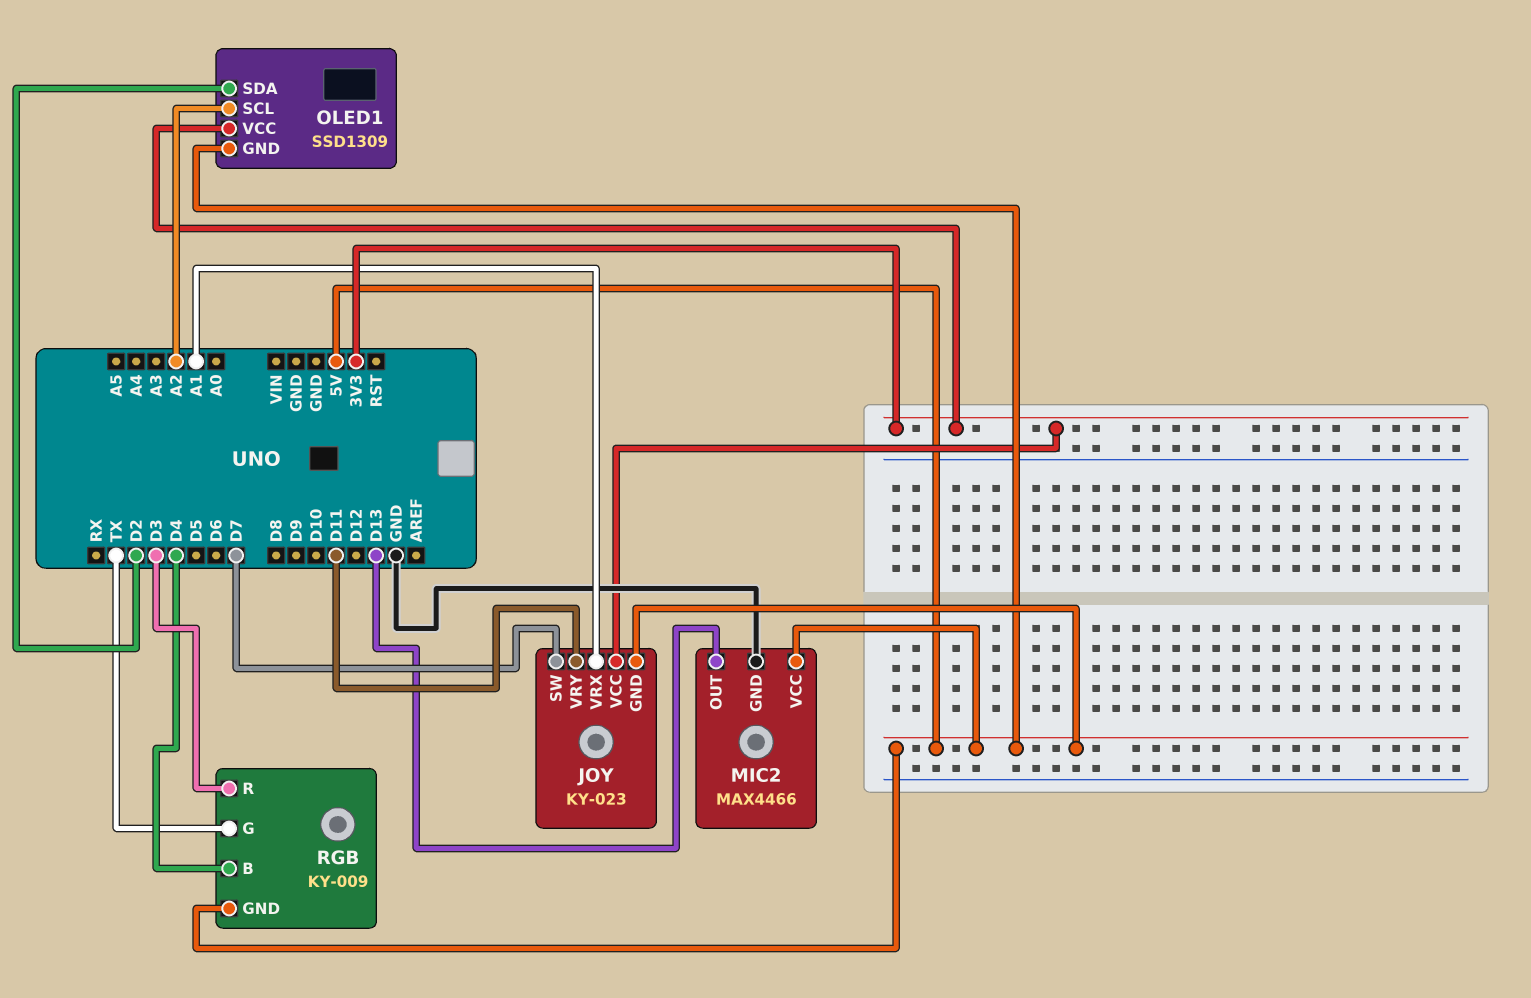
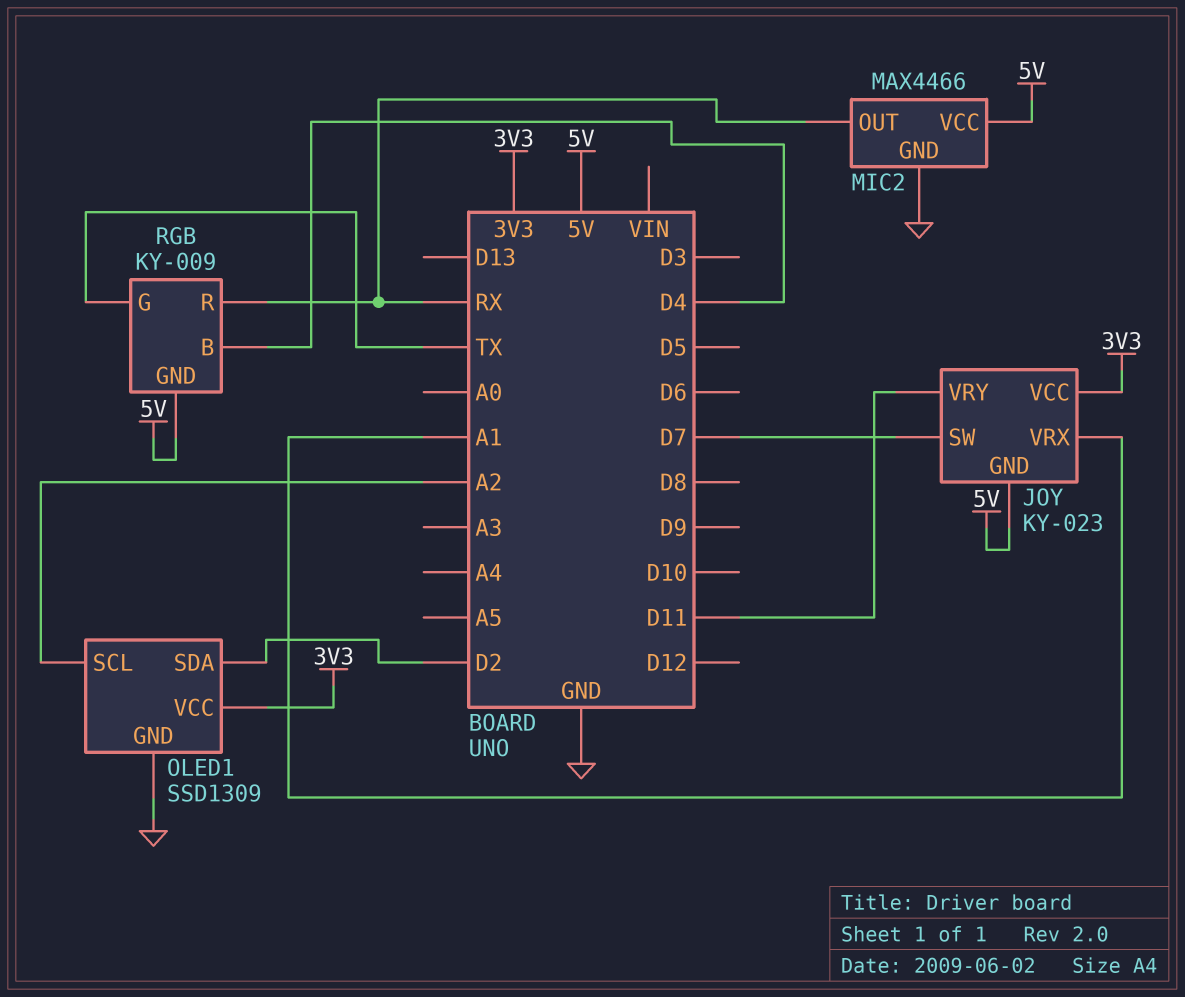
MIC2 pin OUT: D13 -> RX
OLED1 pin GND: 5V -> GND
RGB pin R: D3 -> RX

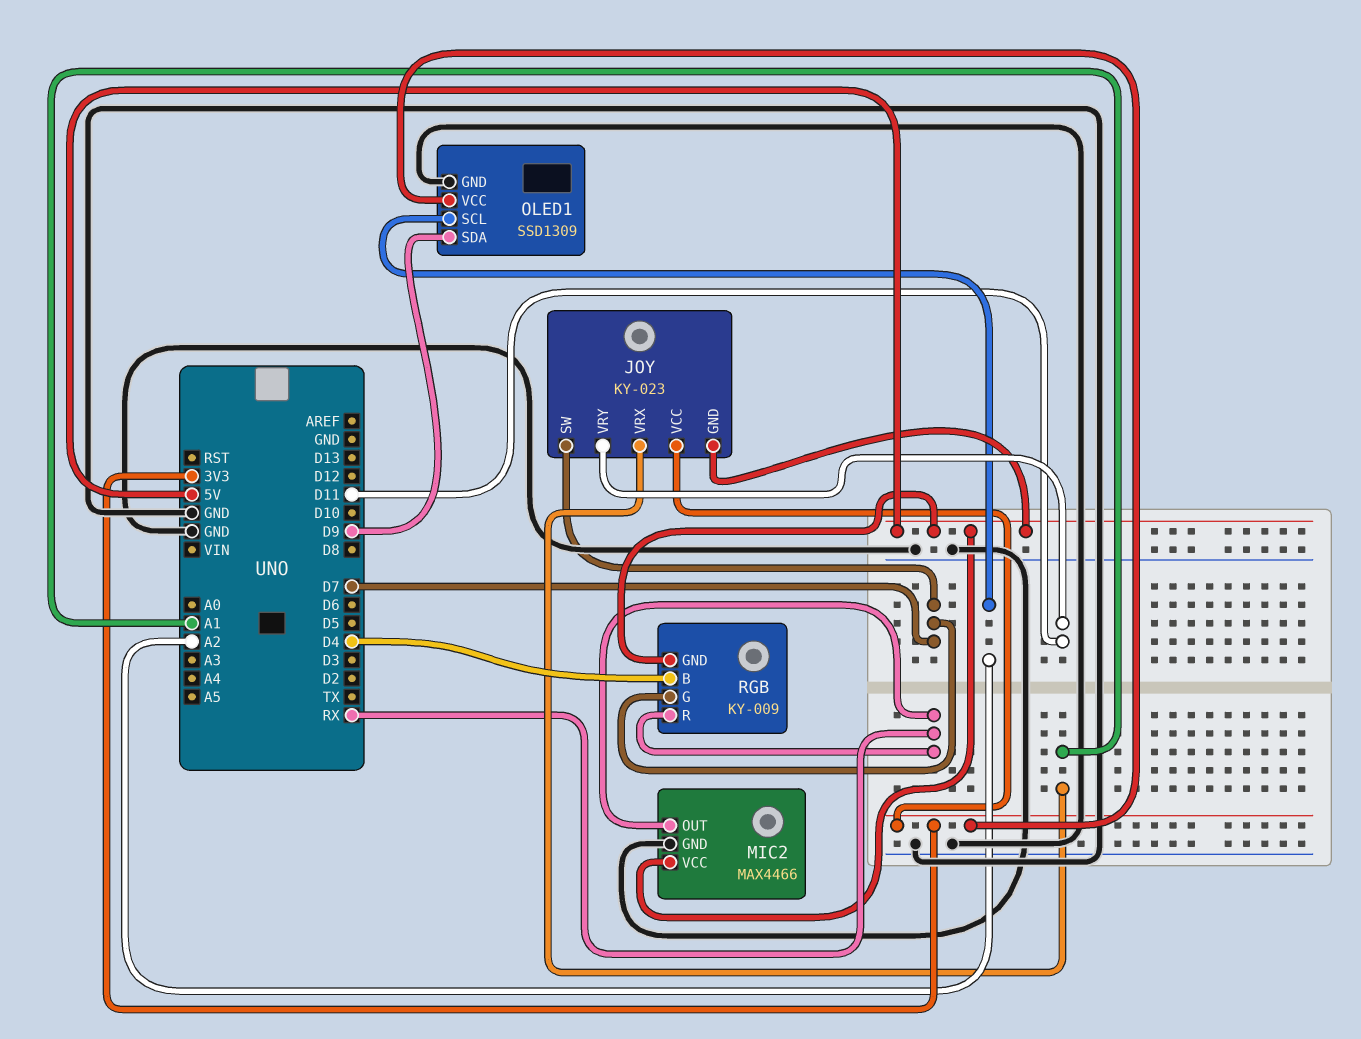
OLED1 pin SDA: D2 -> D9
RGB pin G: TX -> D7

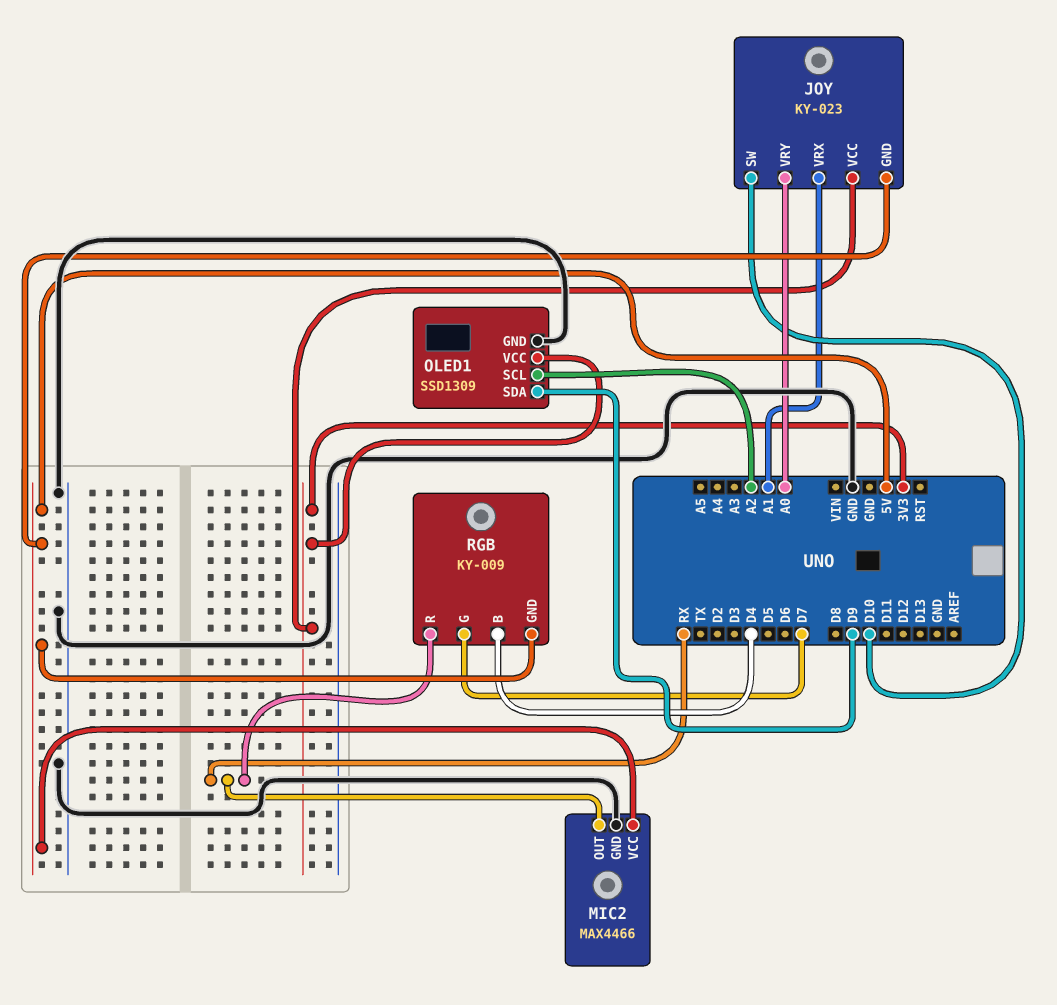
JOY pin SW: D7 -> D10
JOY pin VRY: D11 -> A0

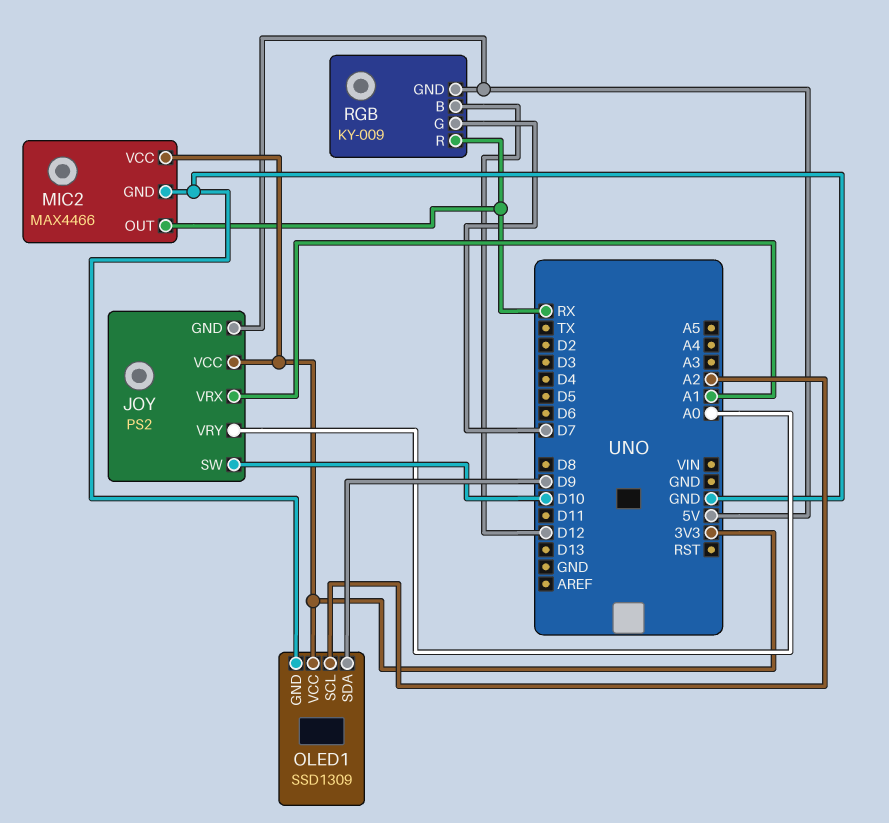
JOY: KY-023 -> PS2
MIC2 pin VCC: 5V -> 3V3
RGB pin B: D4 -> D12

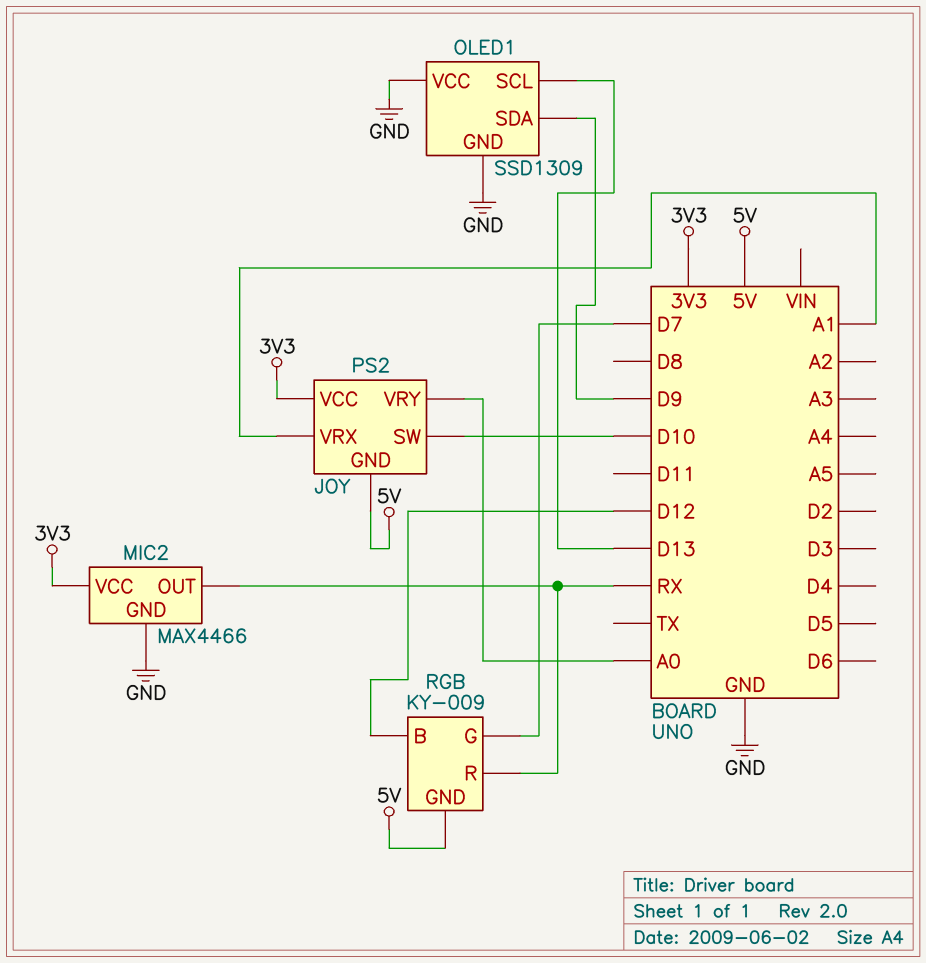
OLED1 pin SCL: A2 -> D13
OLED1 pin VCC: 3V3 -> GND

